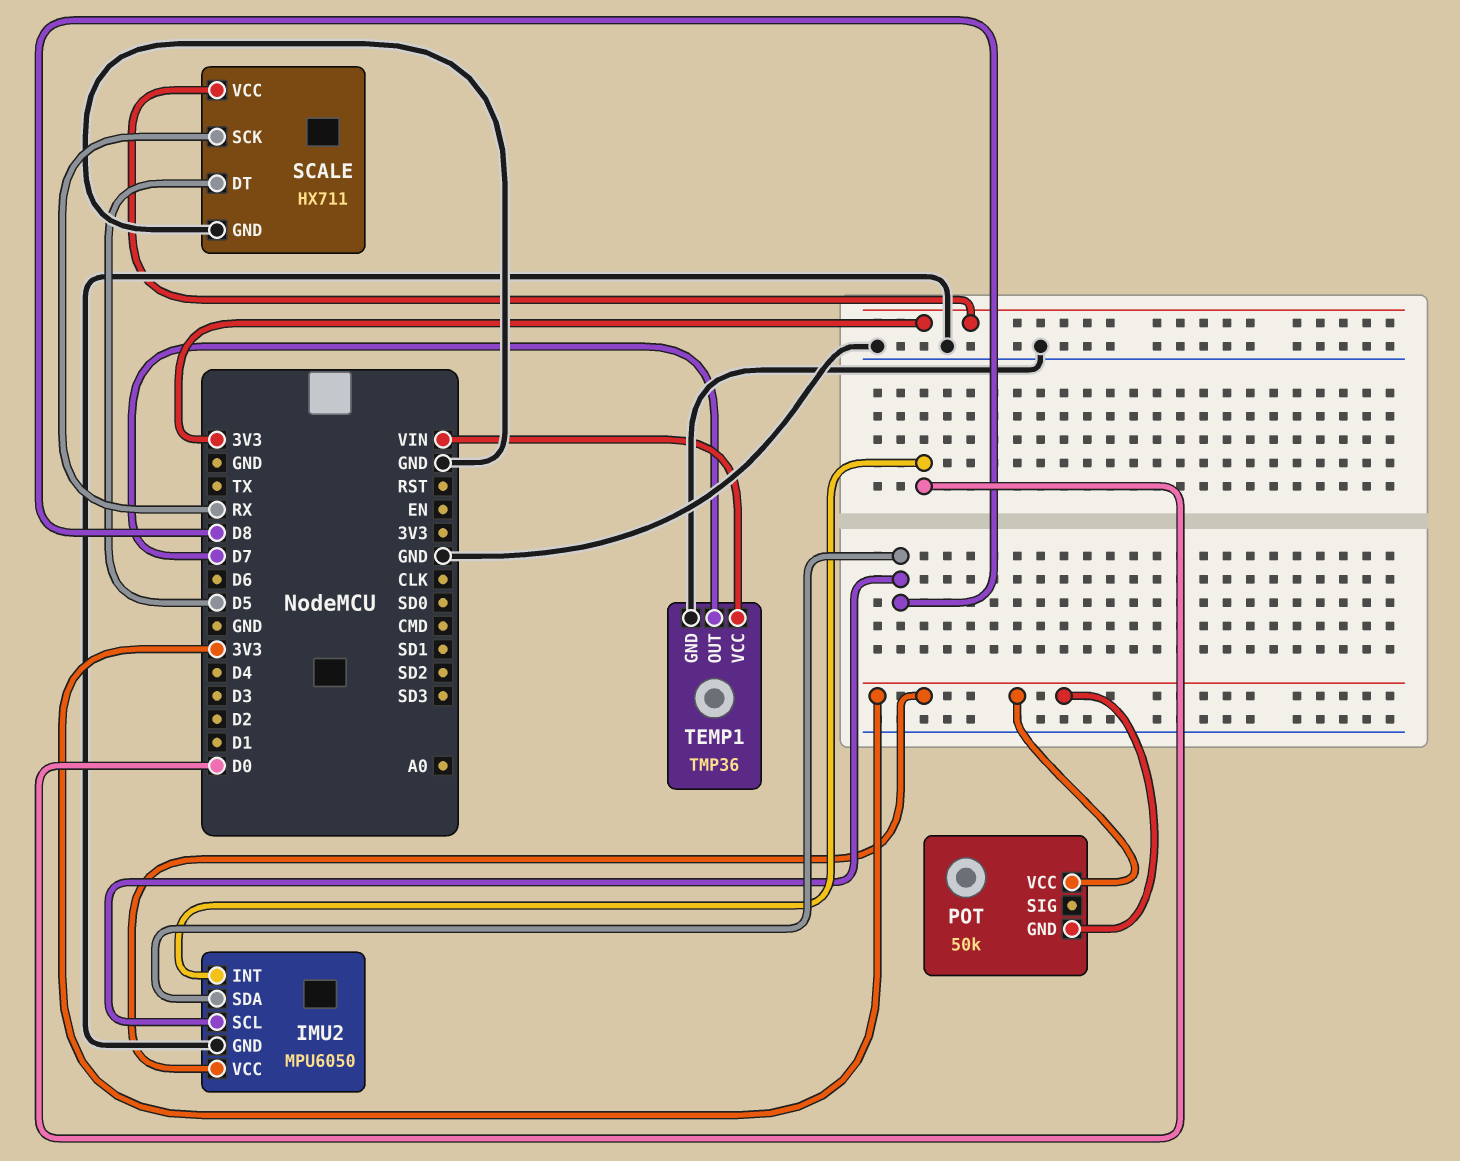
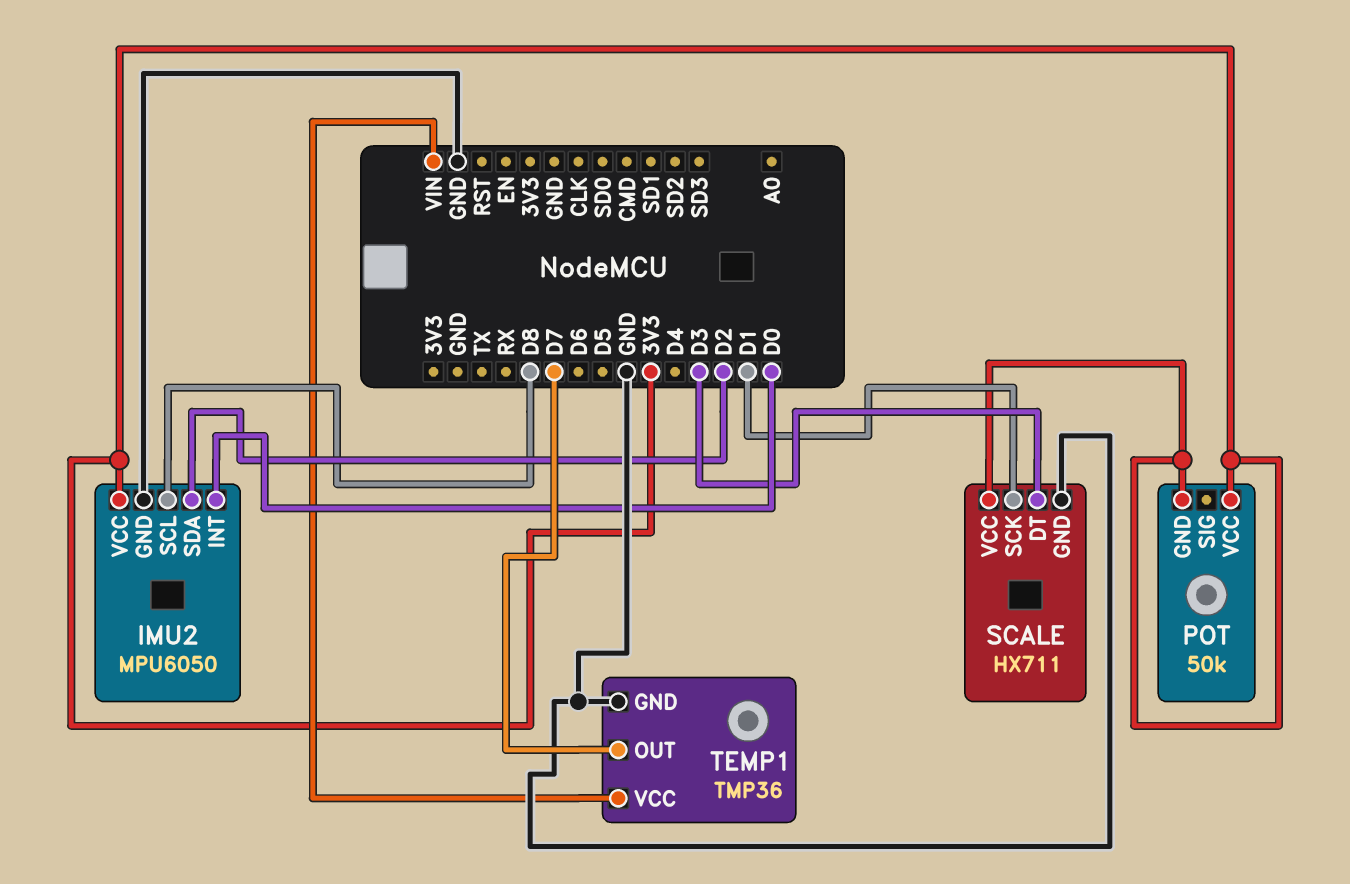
IMU2 pin SDA: D8 -> D2
SCALE pin DT: D5 -> D3
SCALE pin SCK: RX -> D1

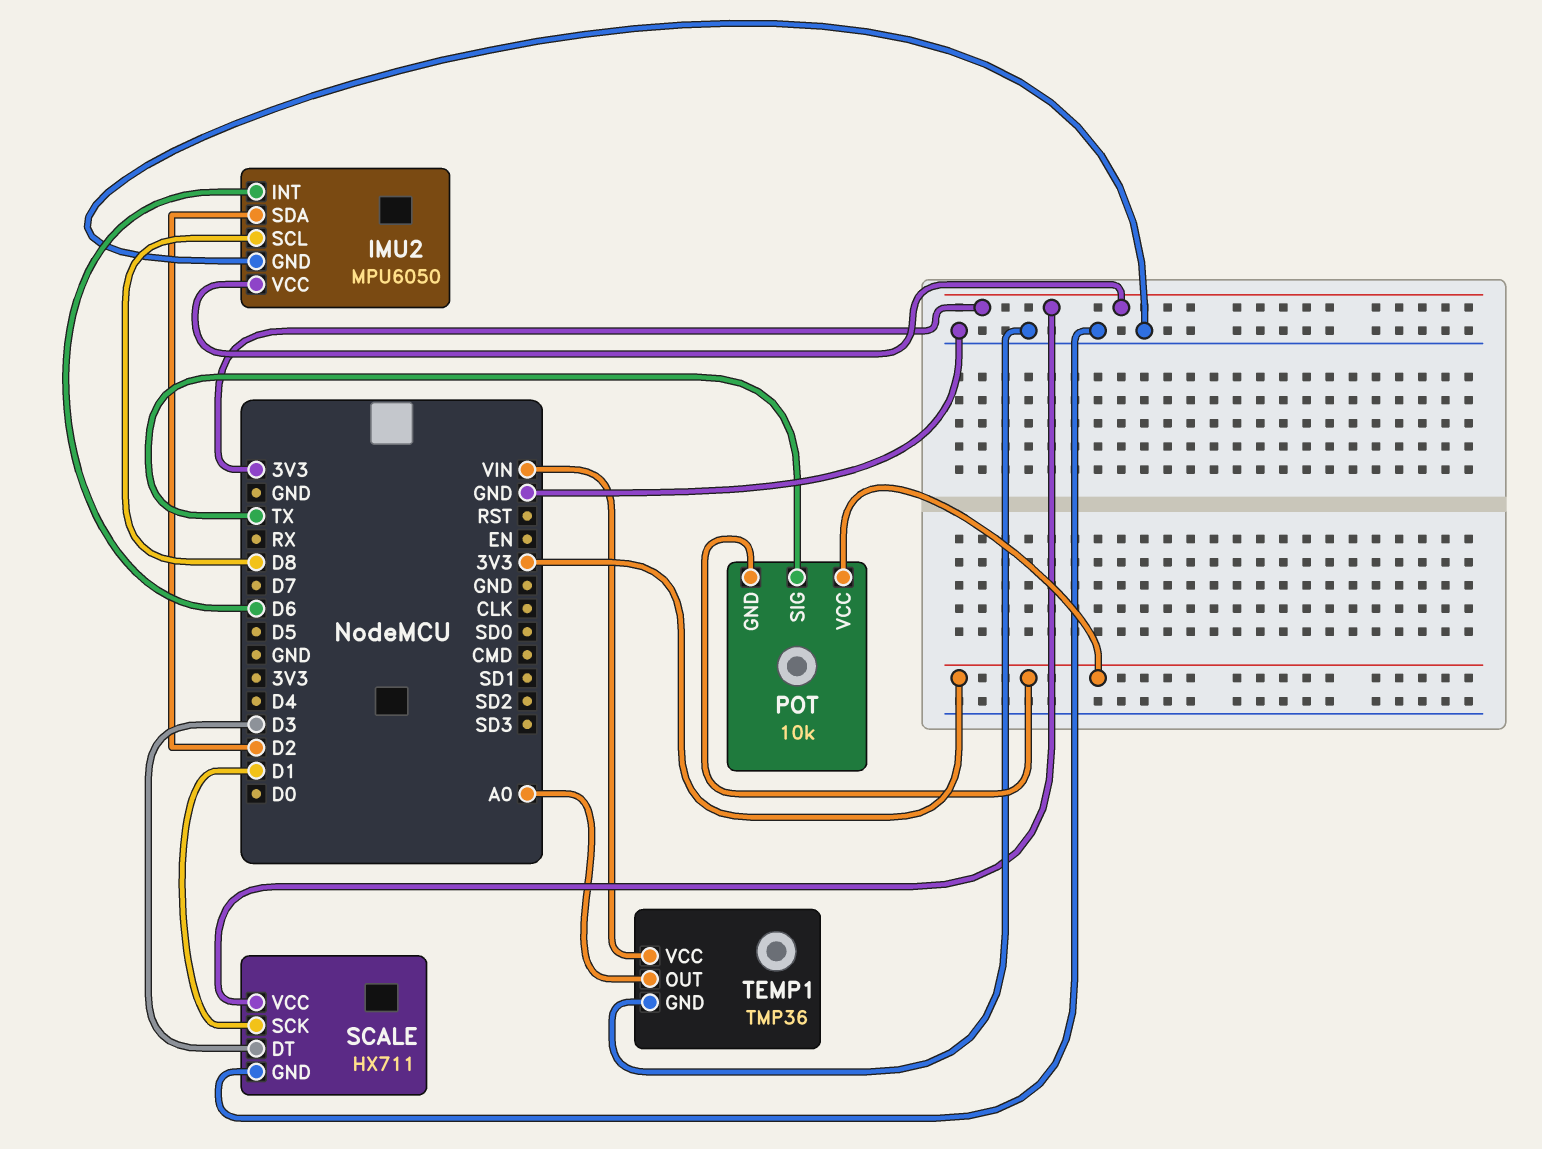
IMU2 pin INT: D0 -> D6
POT: 50k -> 10k
POT pin SIG: none -> TX
TEMP1 pin OUT: D7 -> A0

